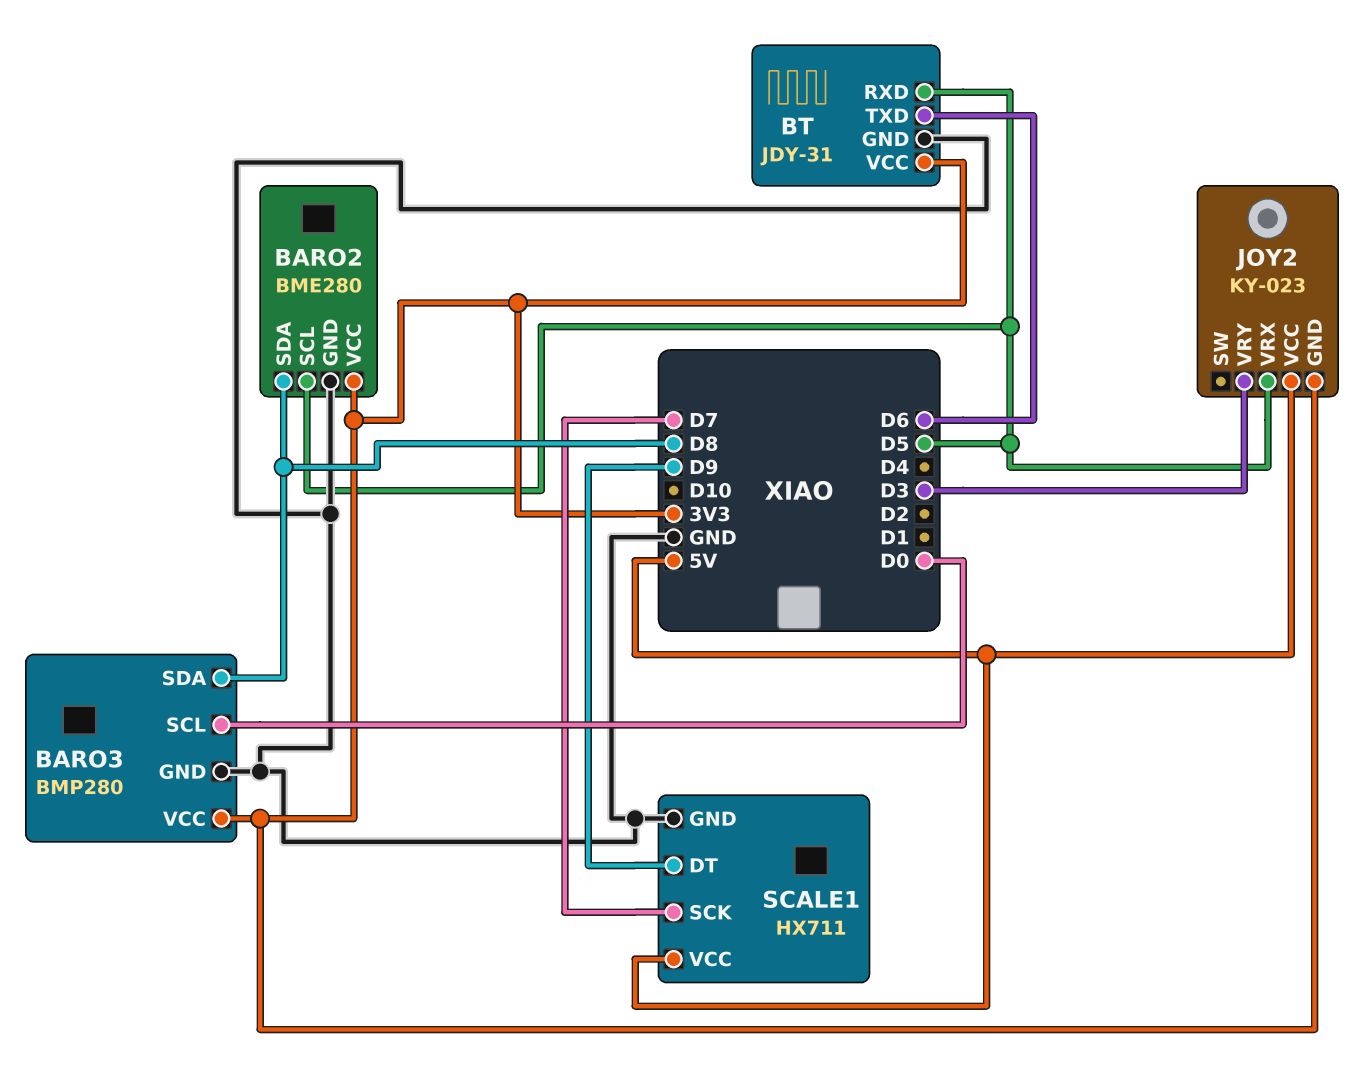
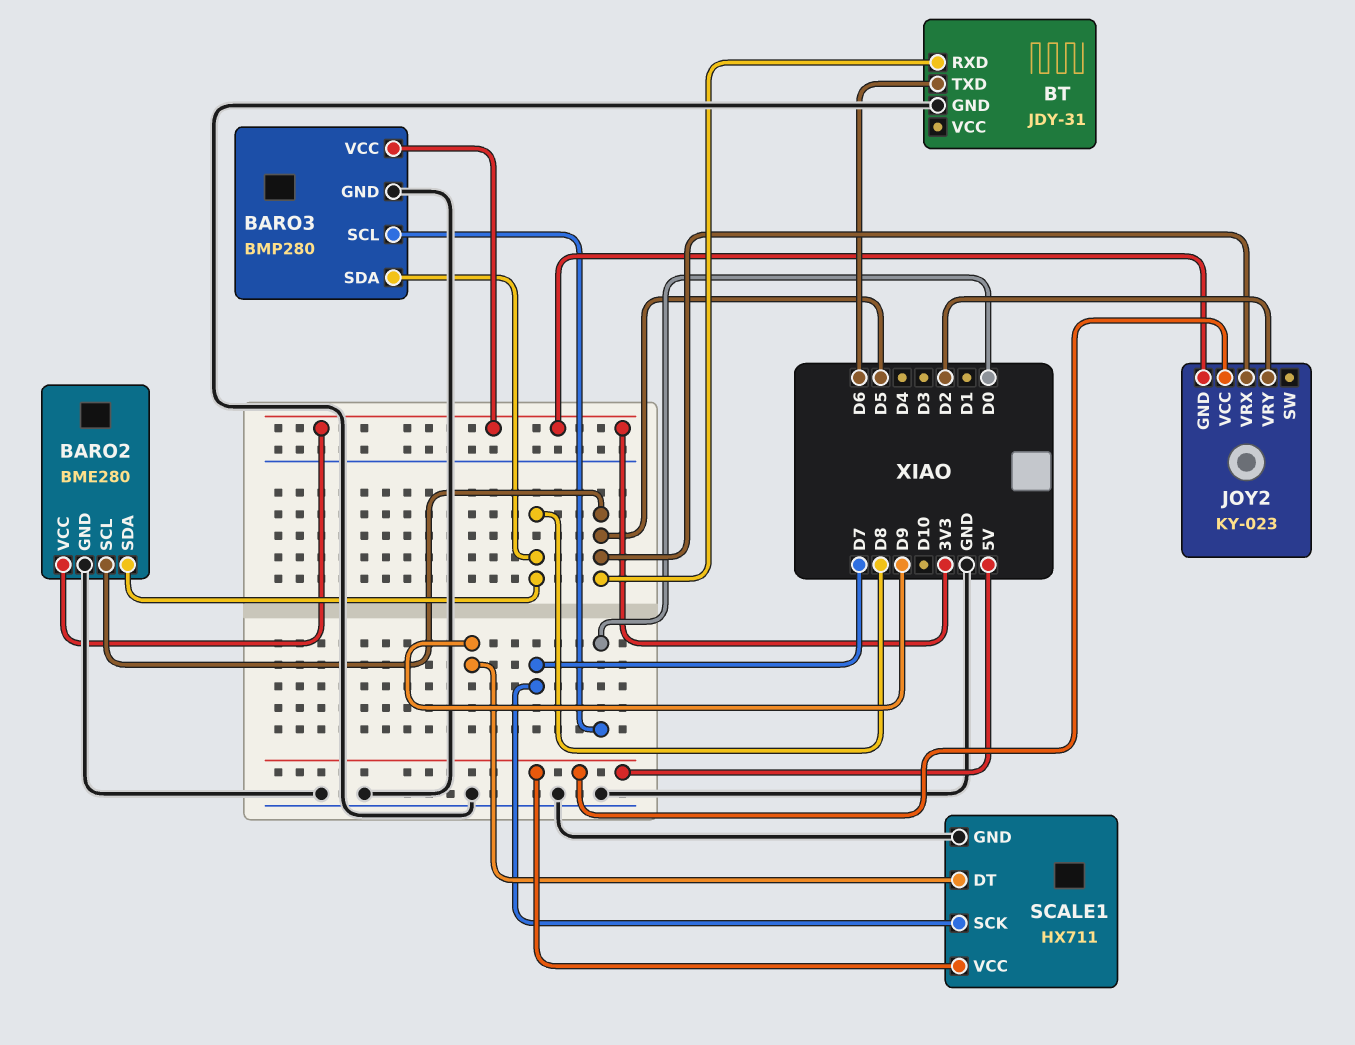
BT pin VCC: 3V3 -> none
JOY2 pin VRY: D3 -> D2

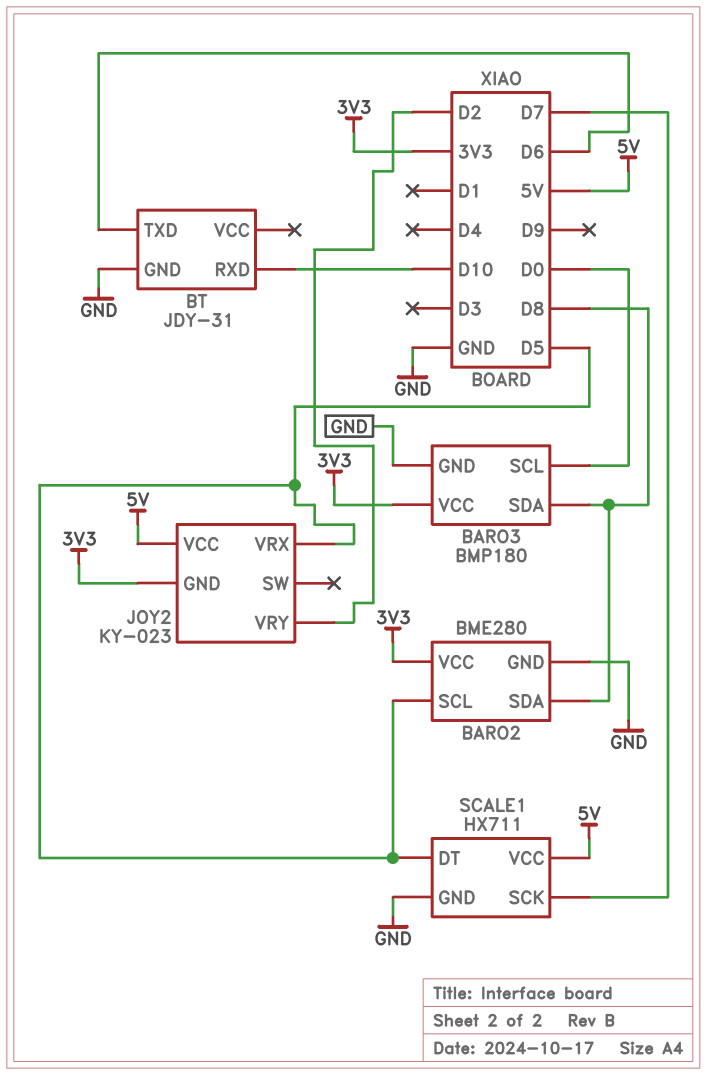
BARO3: BMP280 -> BMP180
BT pin RXD: D5 -> D10
SCALE1 pin DT: D9 -> D5

